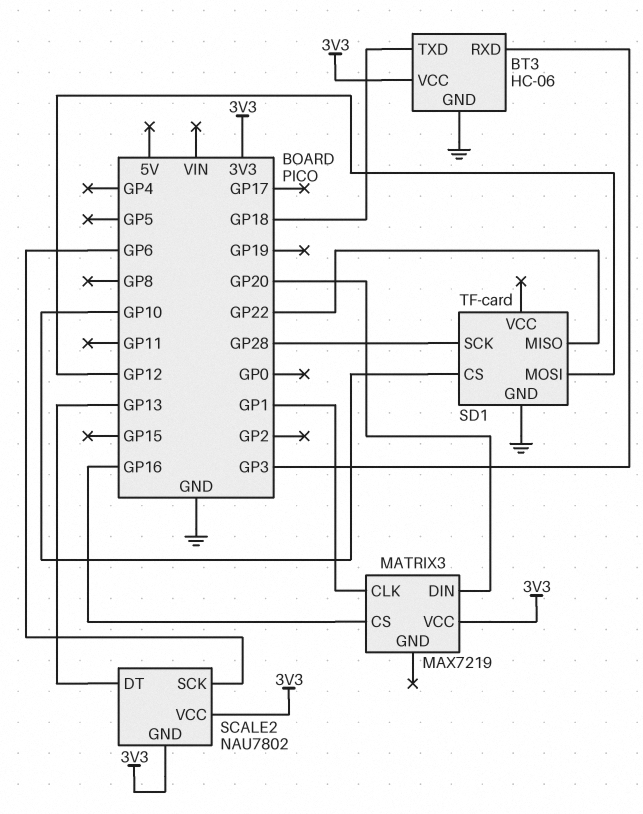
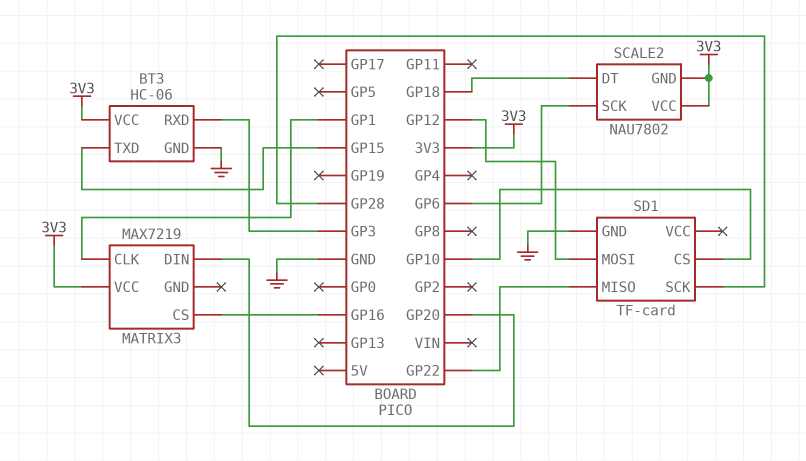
BT3 pin TXD: GP18 -> GP15
SCALE2 pin DT: GP13 -> GP18

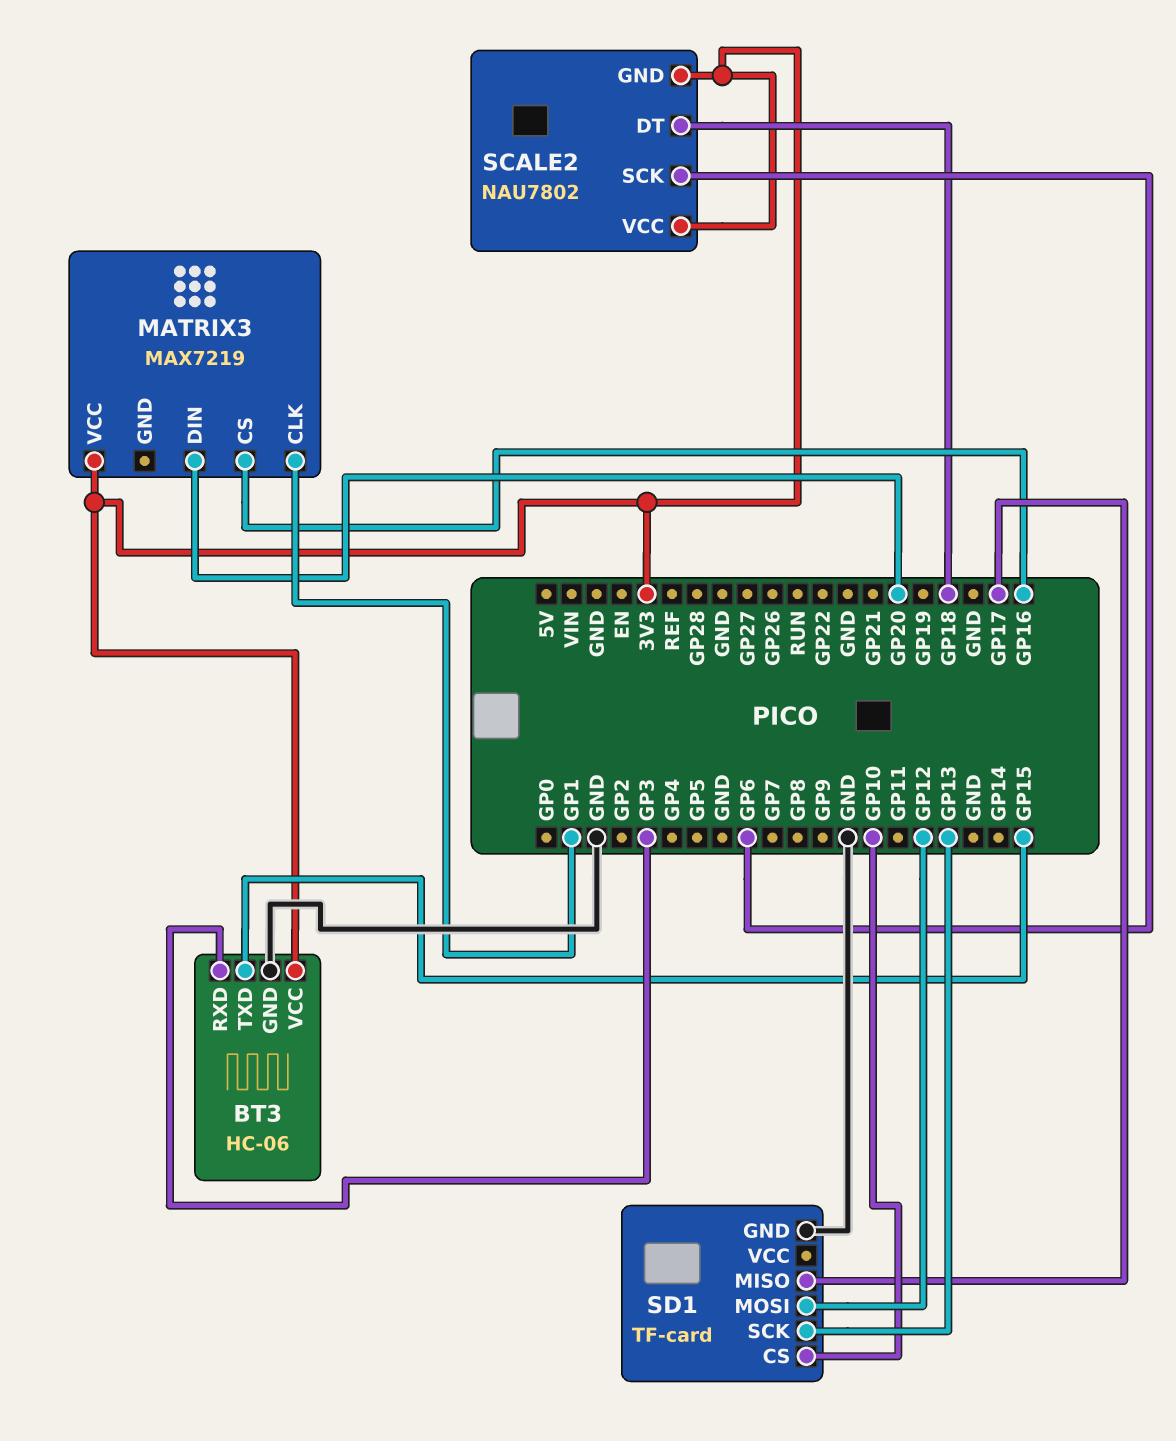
SD1 pin MISO: GP22 -> GP17
SD1 pin SCK: GP28 -> GP13

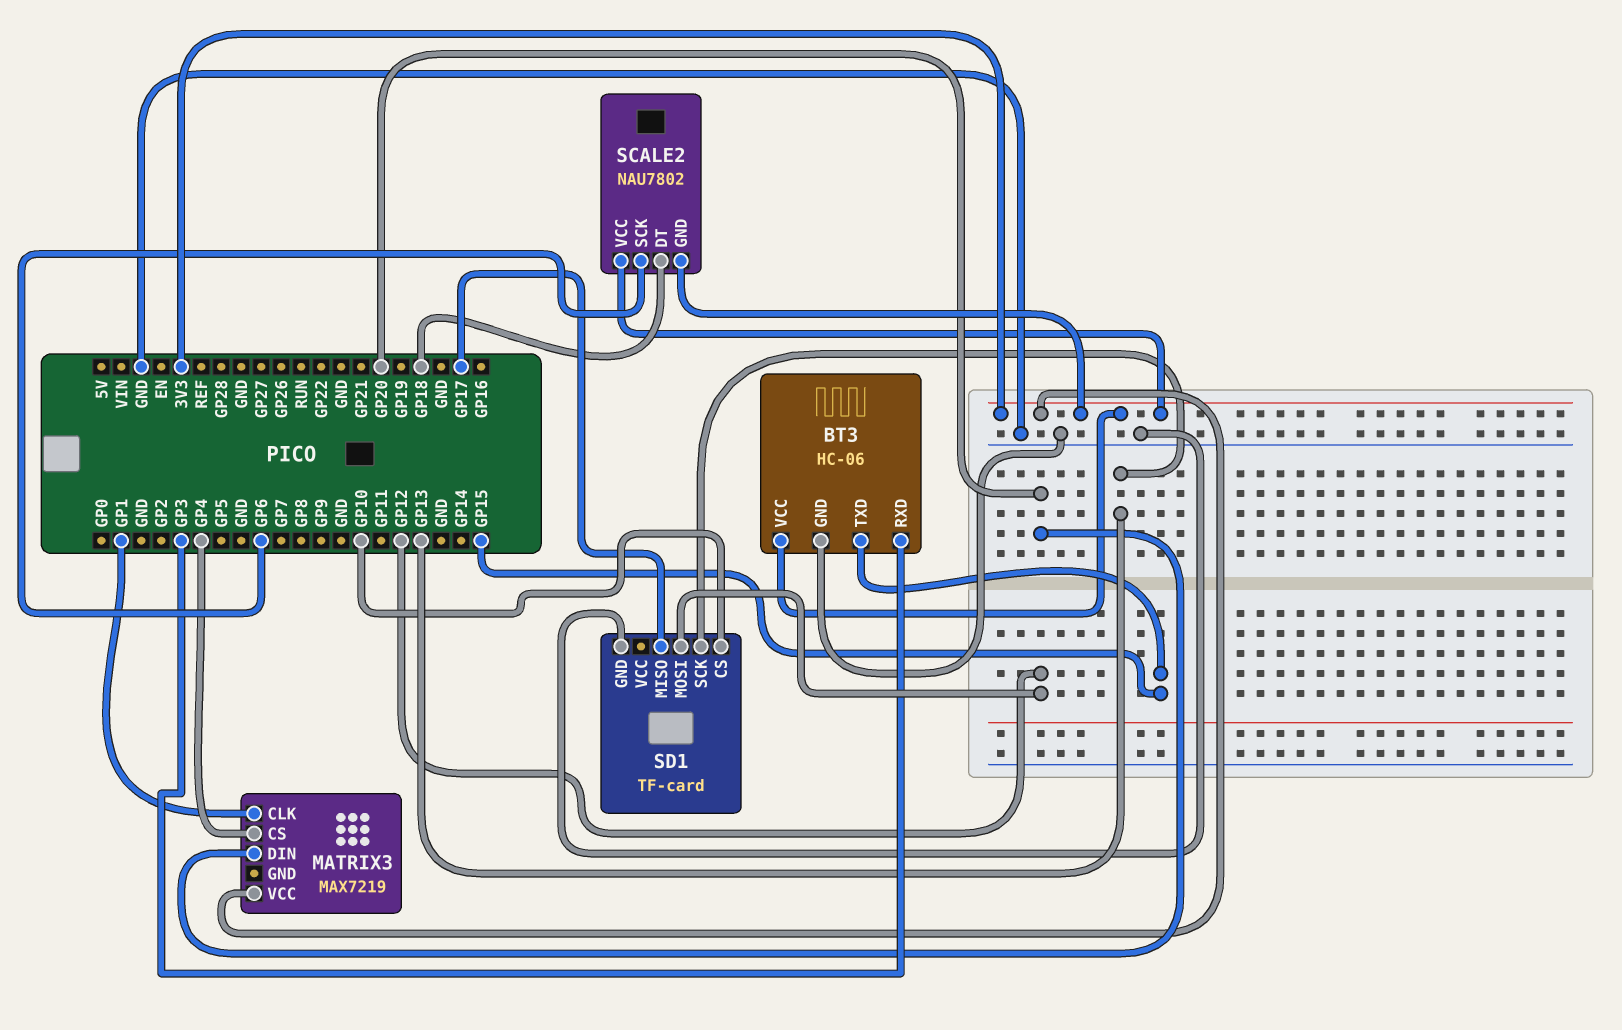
MATRIX3 pin CS: GP16 -> GP4

